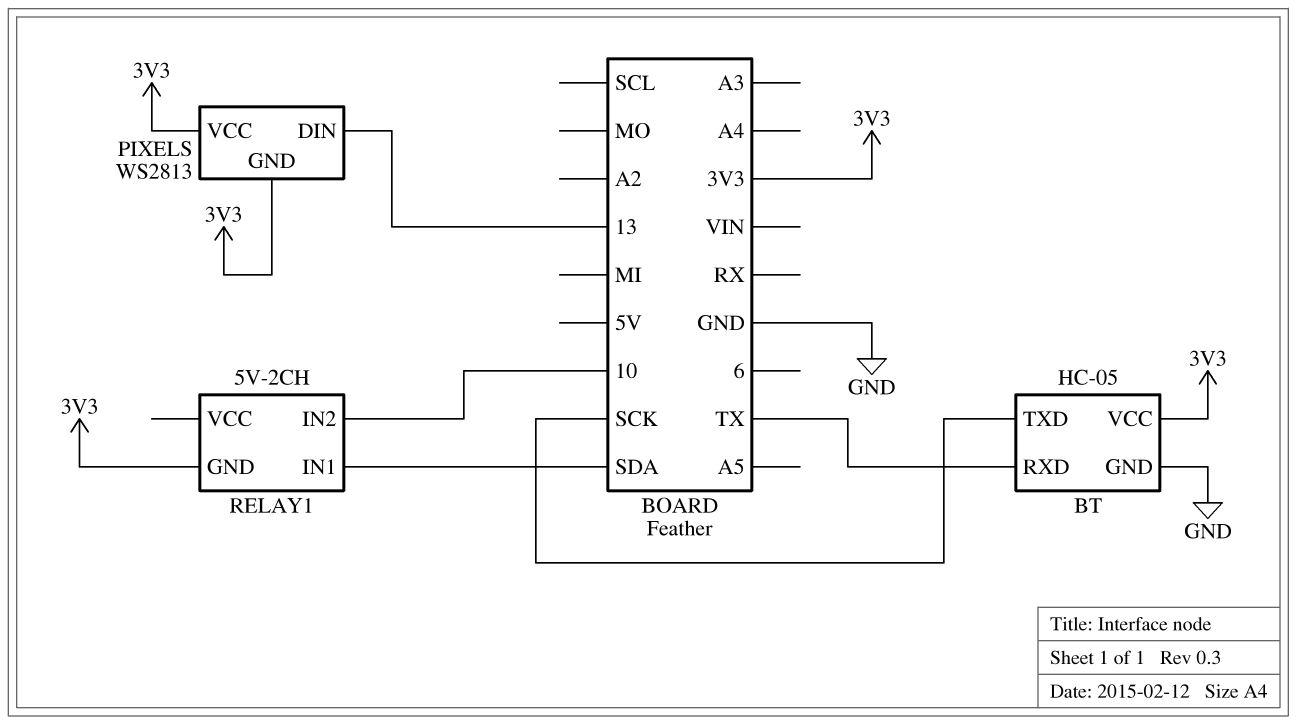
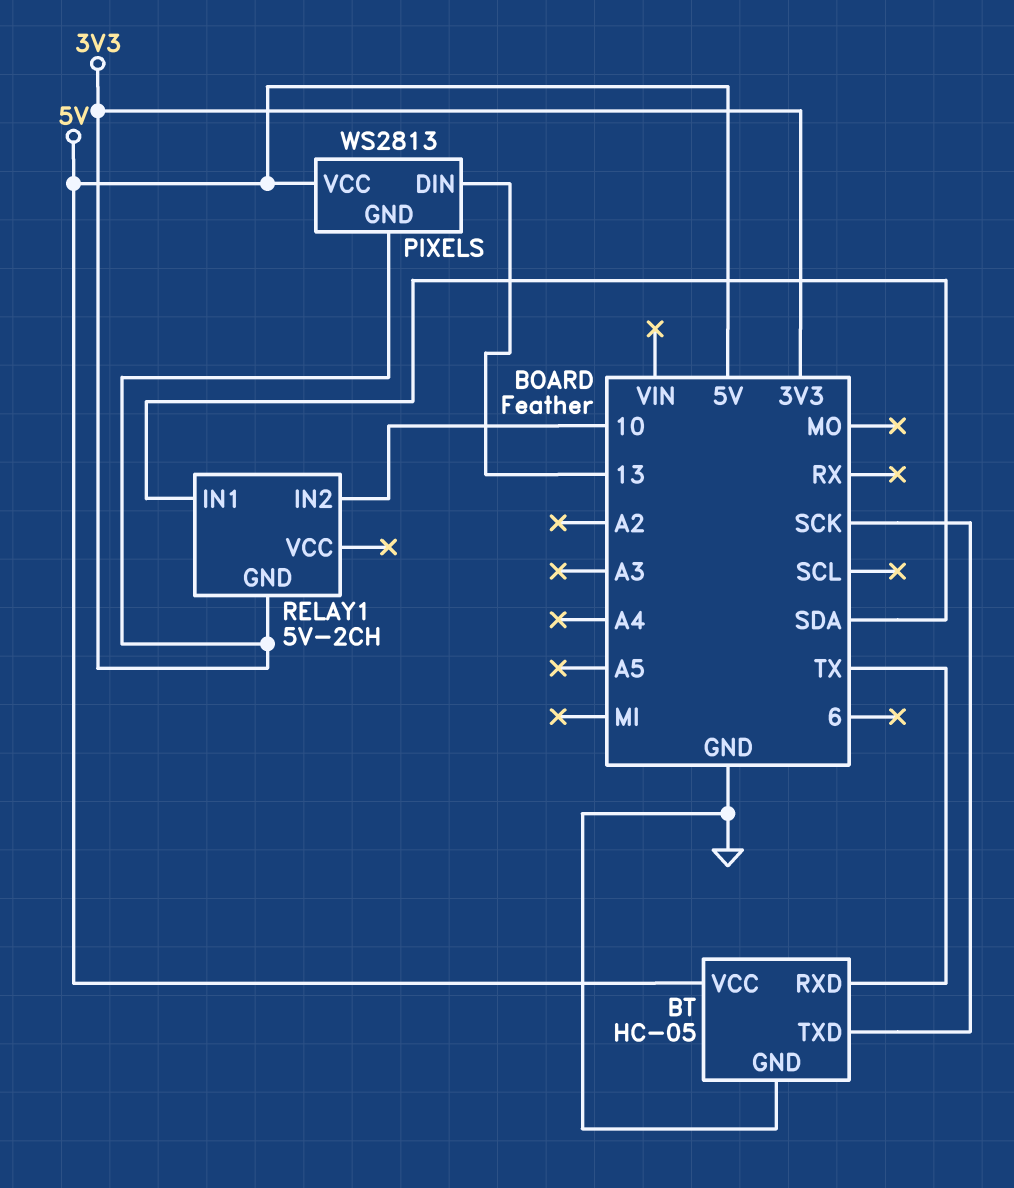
BT pin VCC: 3V3 -> 5V
PIXELS pin VCC: 3V3 -> 5V

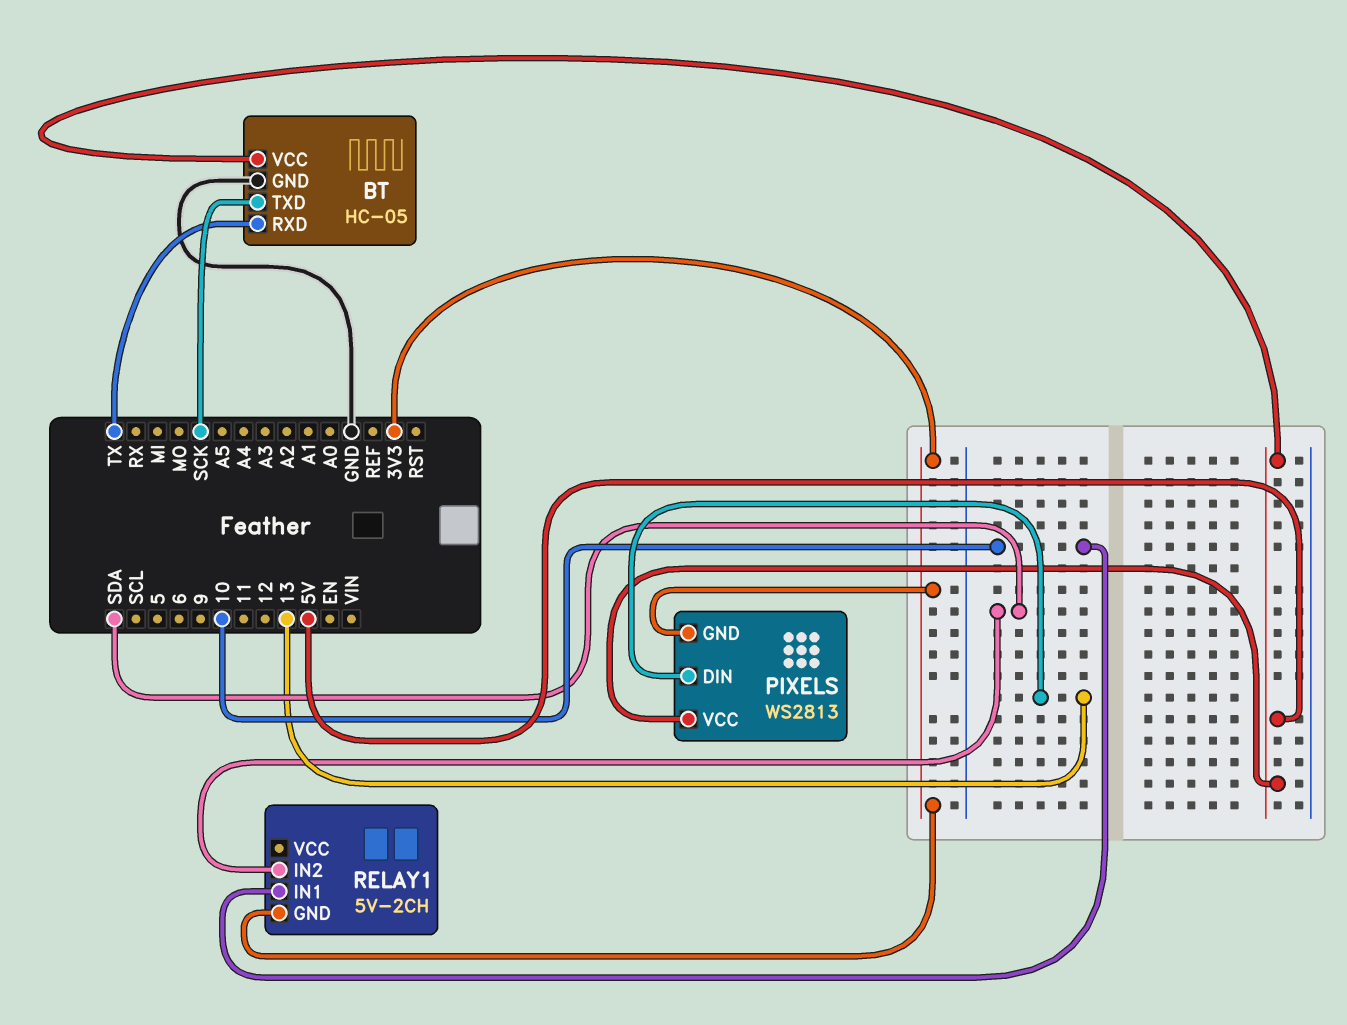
RELAY1 pin IN1: SDA -> 10
RELAY1 pin IN2: 10 -> SDA

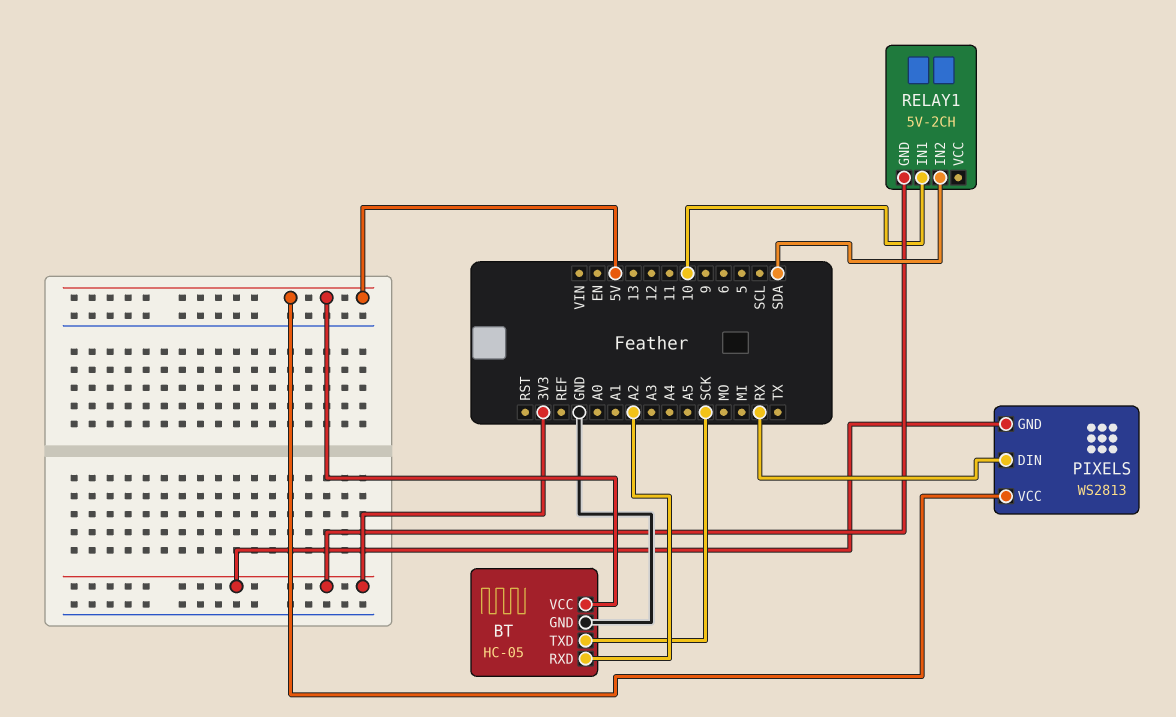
BT pin RXD: TX -> A2
PIXELS pin DIN: 13 -> RX

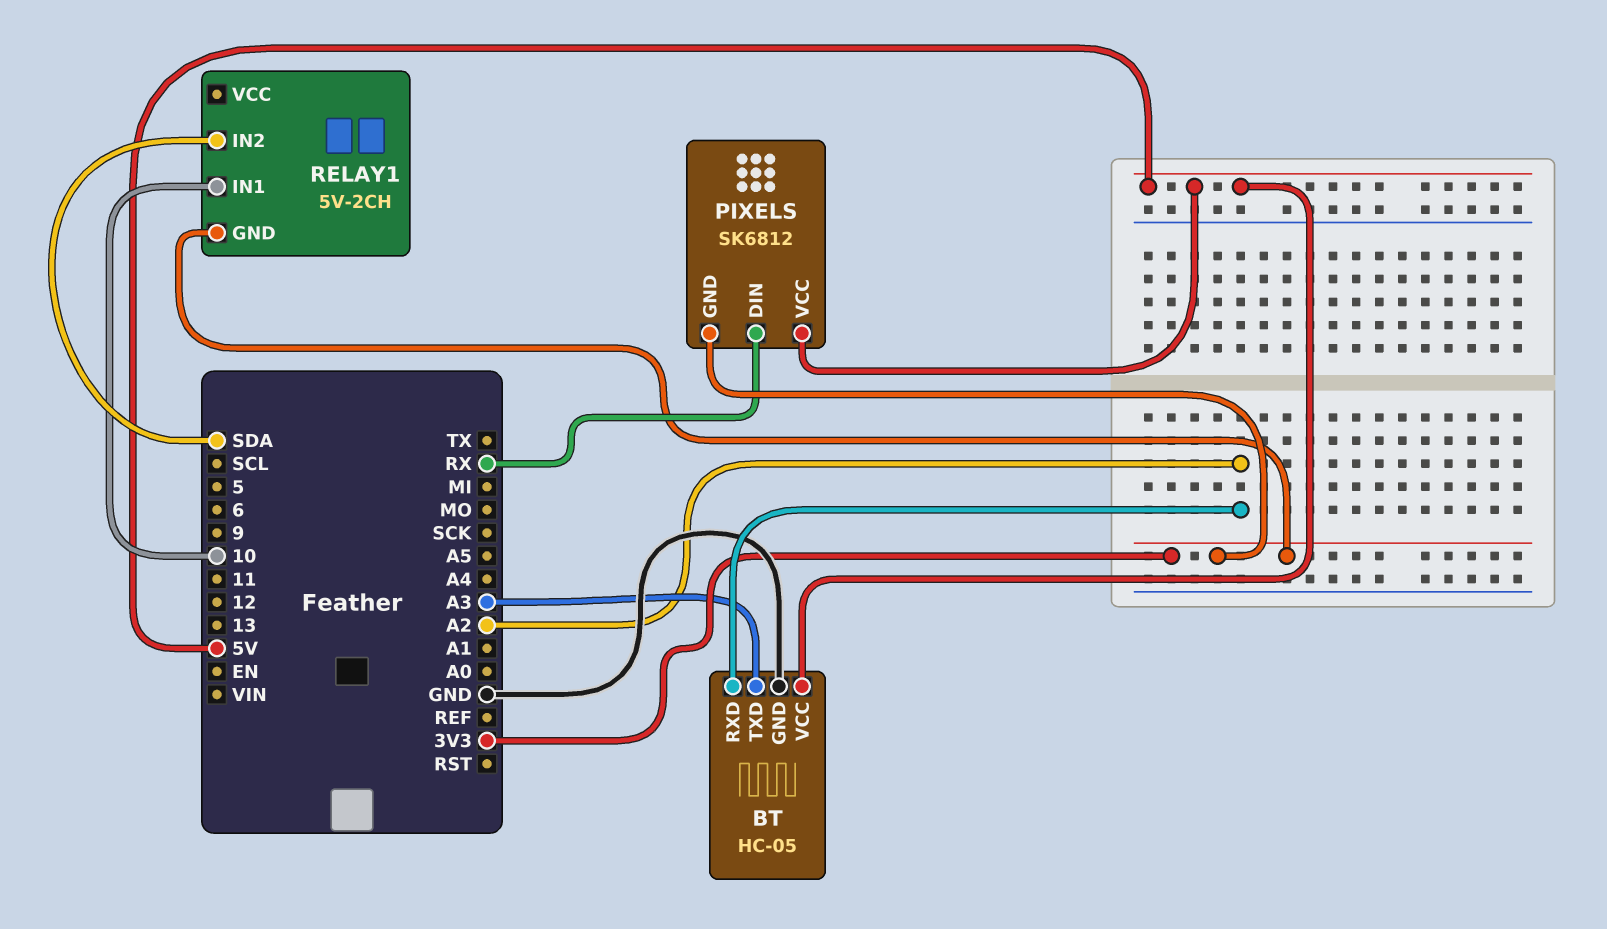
BT pin TXD: SCK -> A3
PIXELS: WS2813 -> SK6812

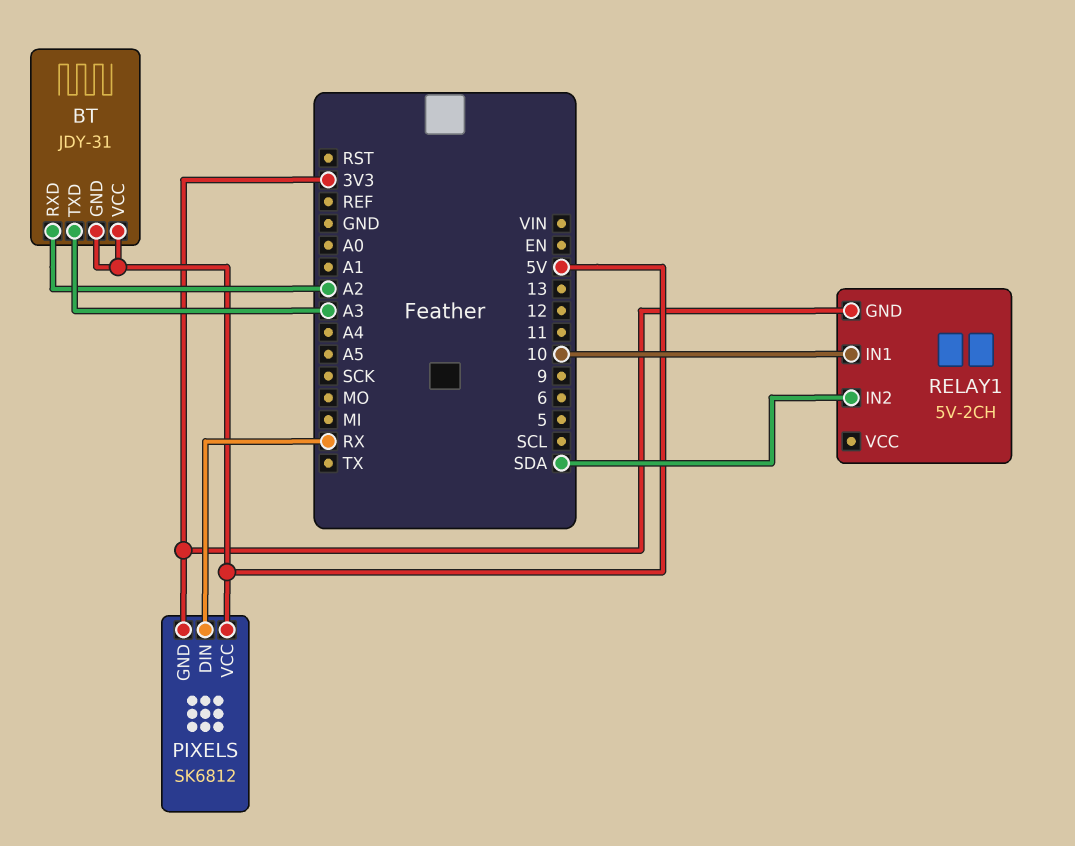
BT: HC-05 -> JDY-31
BT pin GND: GND -> 5V

